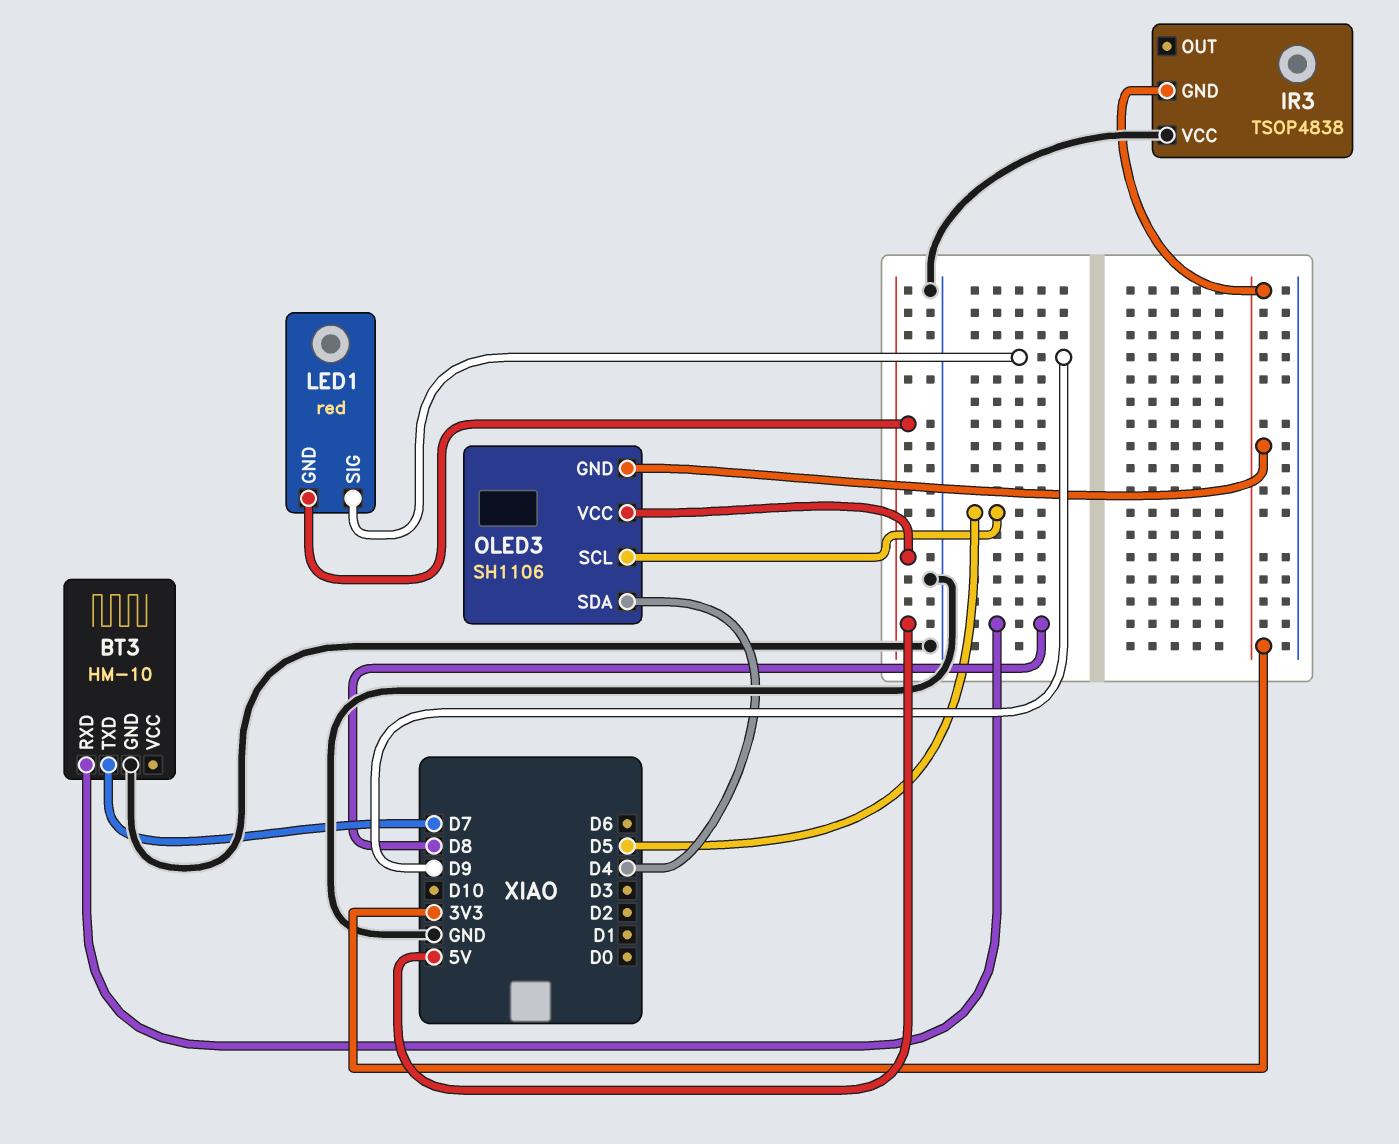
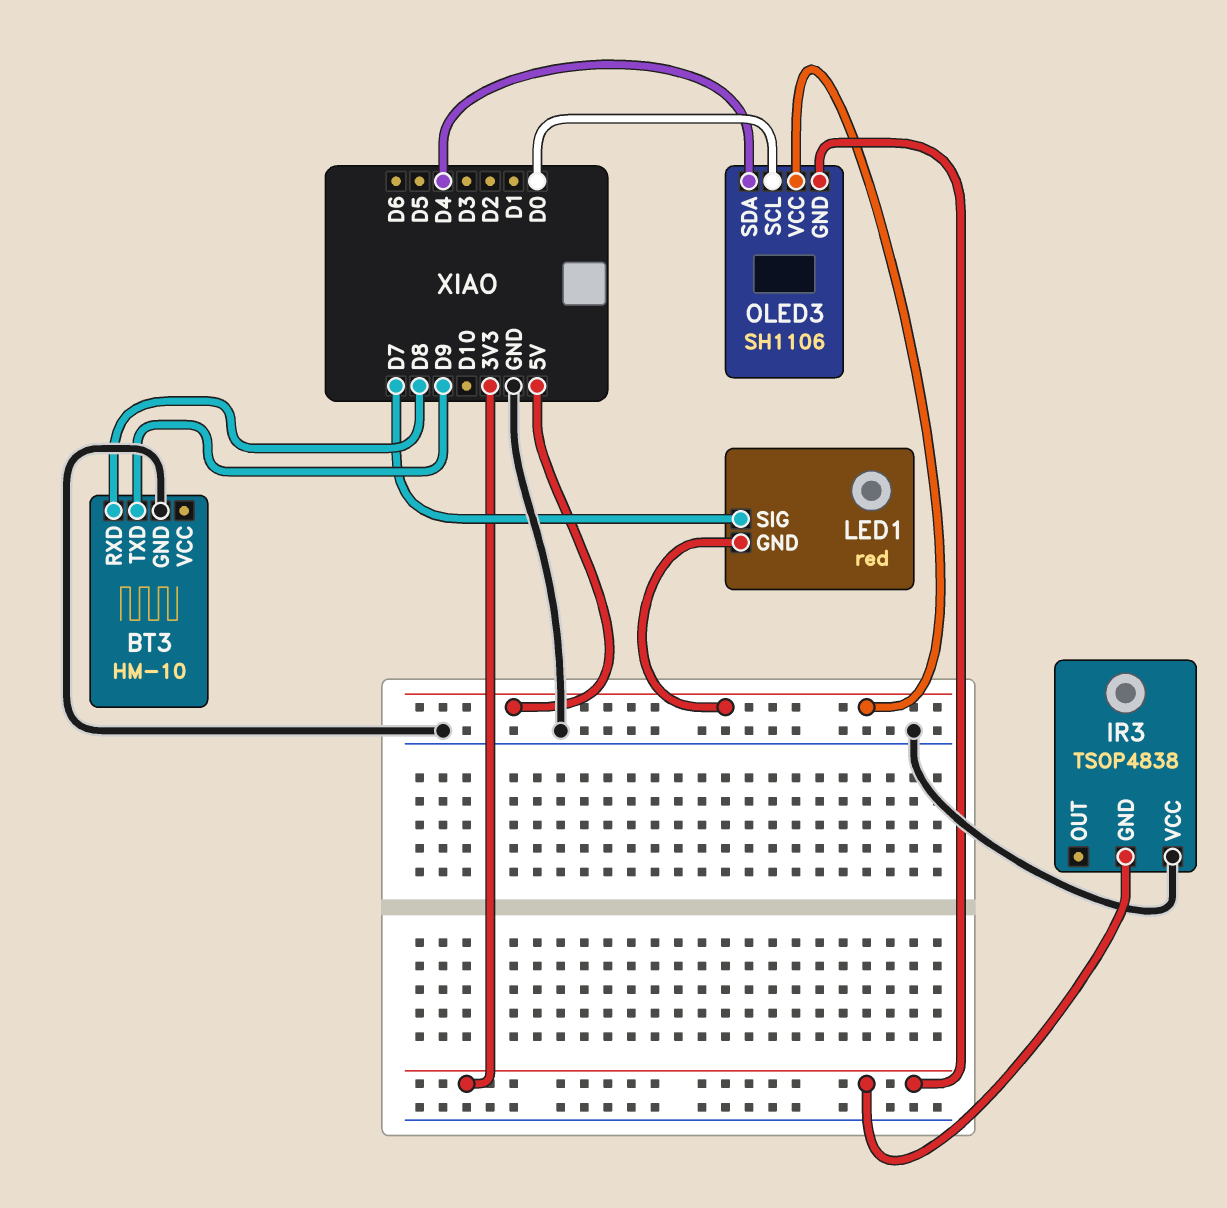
BT3 pin TXD: D7 -> D9
LED1 pin SIG: D9 -> D7
OLED3 pin SCL: D5 -> D0

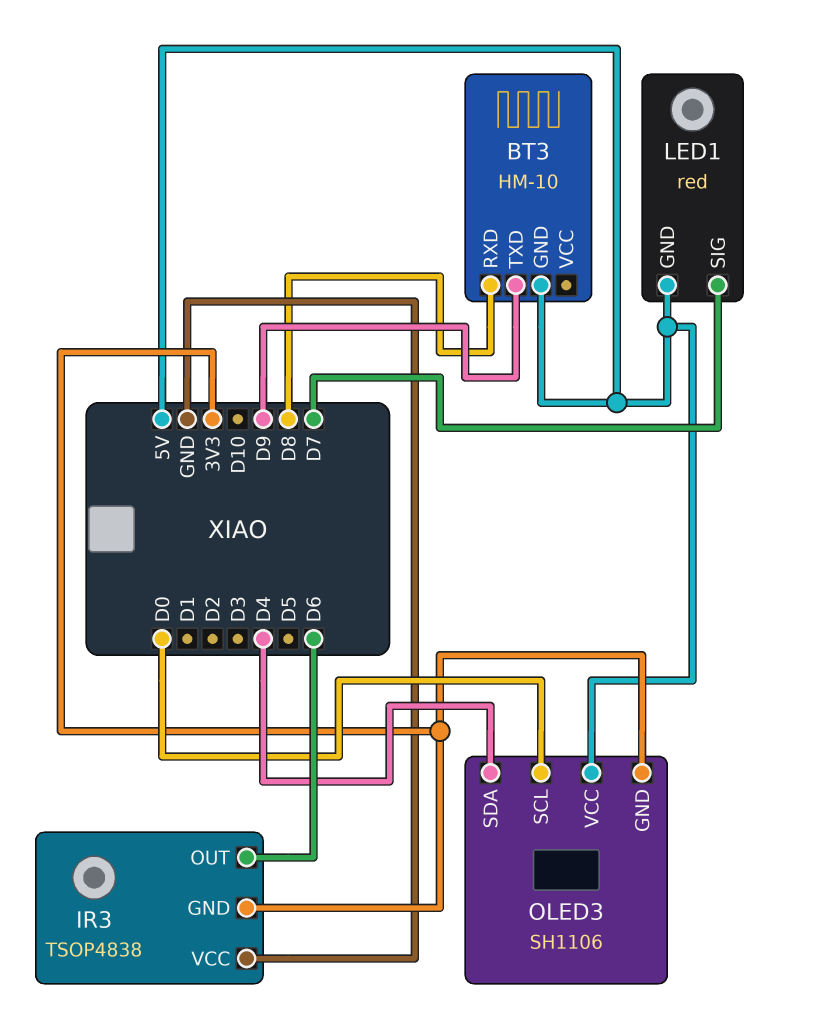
BT3 pin GND: GND -> 5V
IR3 pin OUT: none -> D6

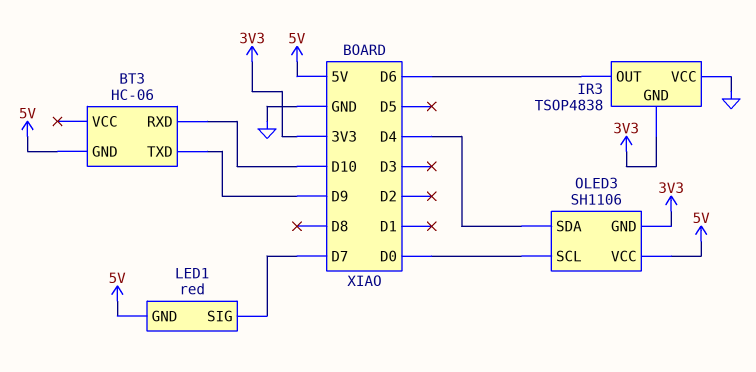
BT3: HM-10 -> HC-06
BT3 pin RXD: D8 -> D10

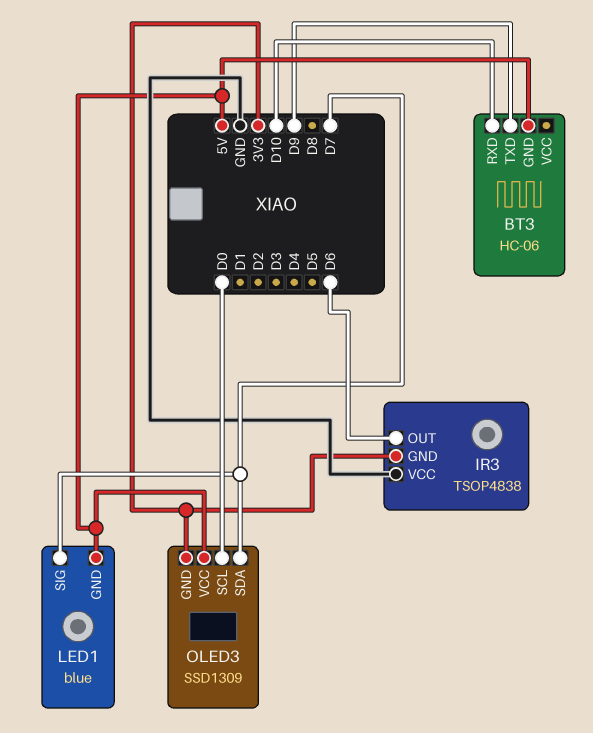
LED1: red -> blue
OLED3: SH1106 -> SSD1309
OLED3 pin SDA: D4 -> D7

